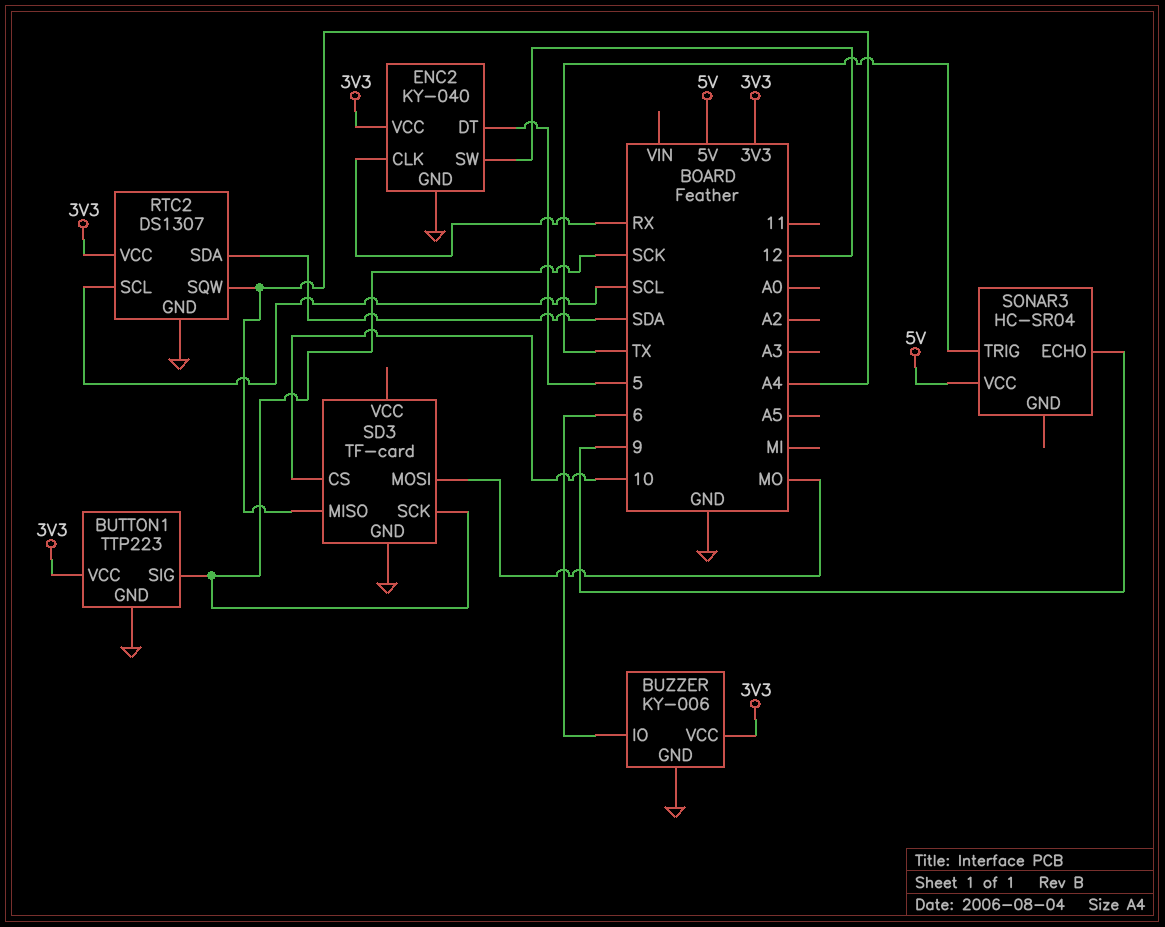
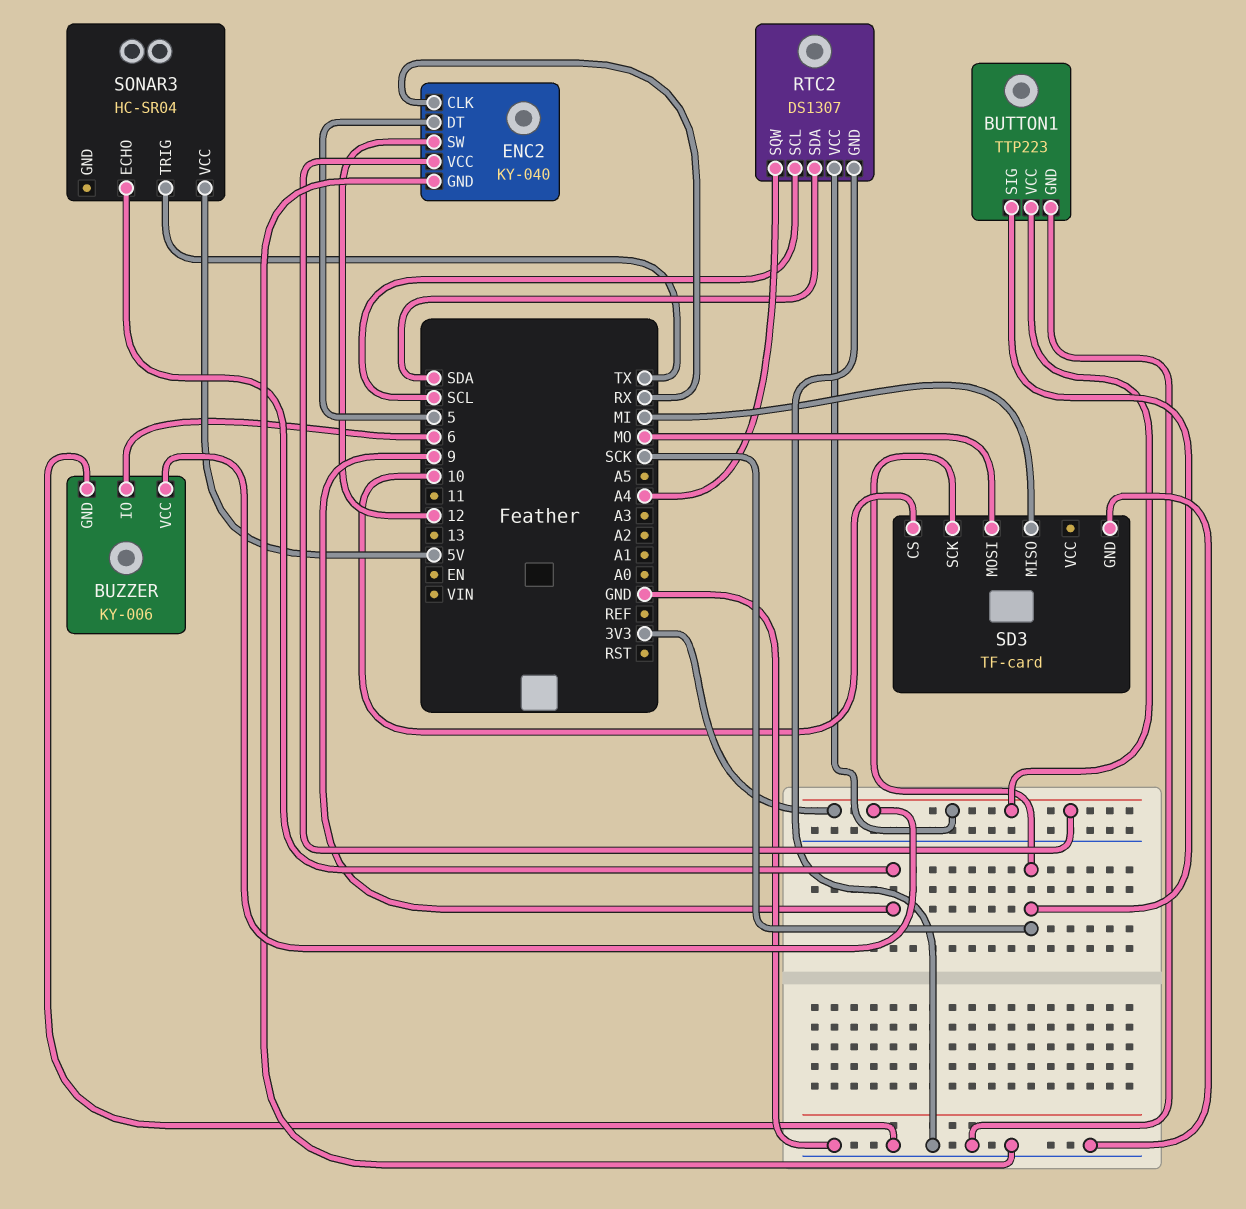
SD3 pin MISO: A4 -> MI

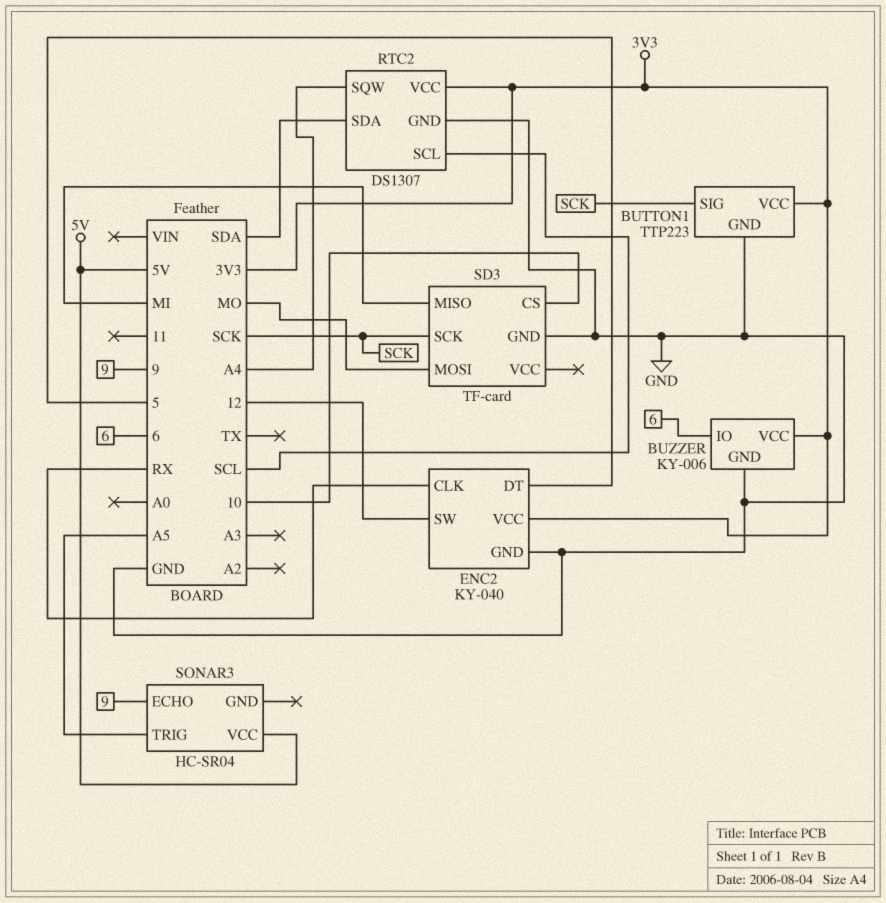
SONAR3 pin TRIG: TX -> A5

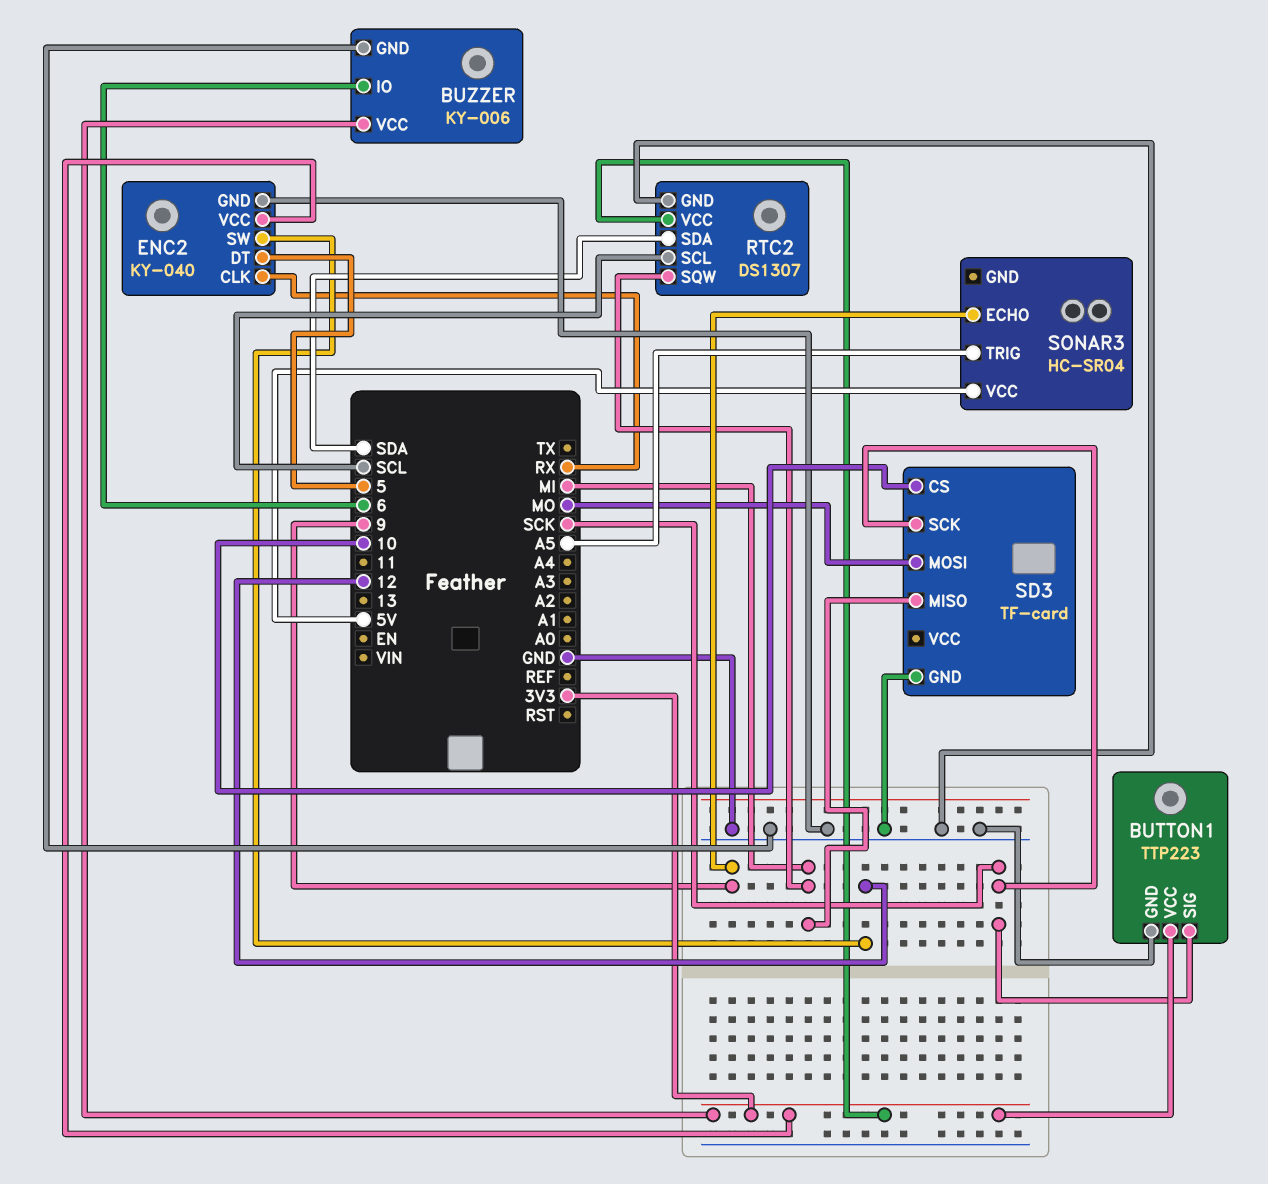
RTC2 pin SQW: A4 -> MI

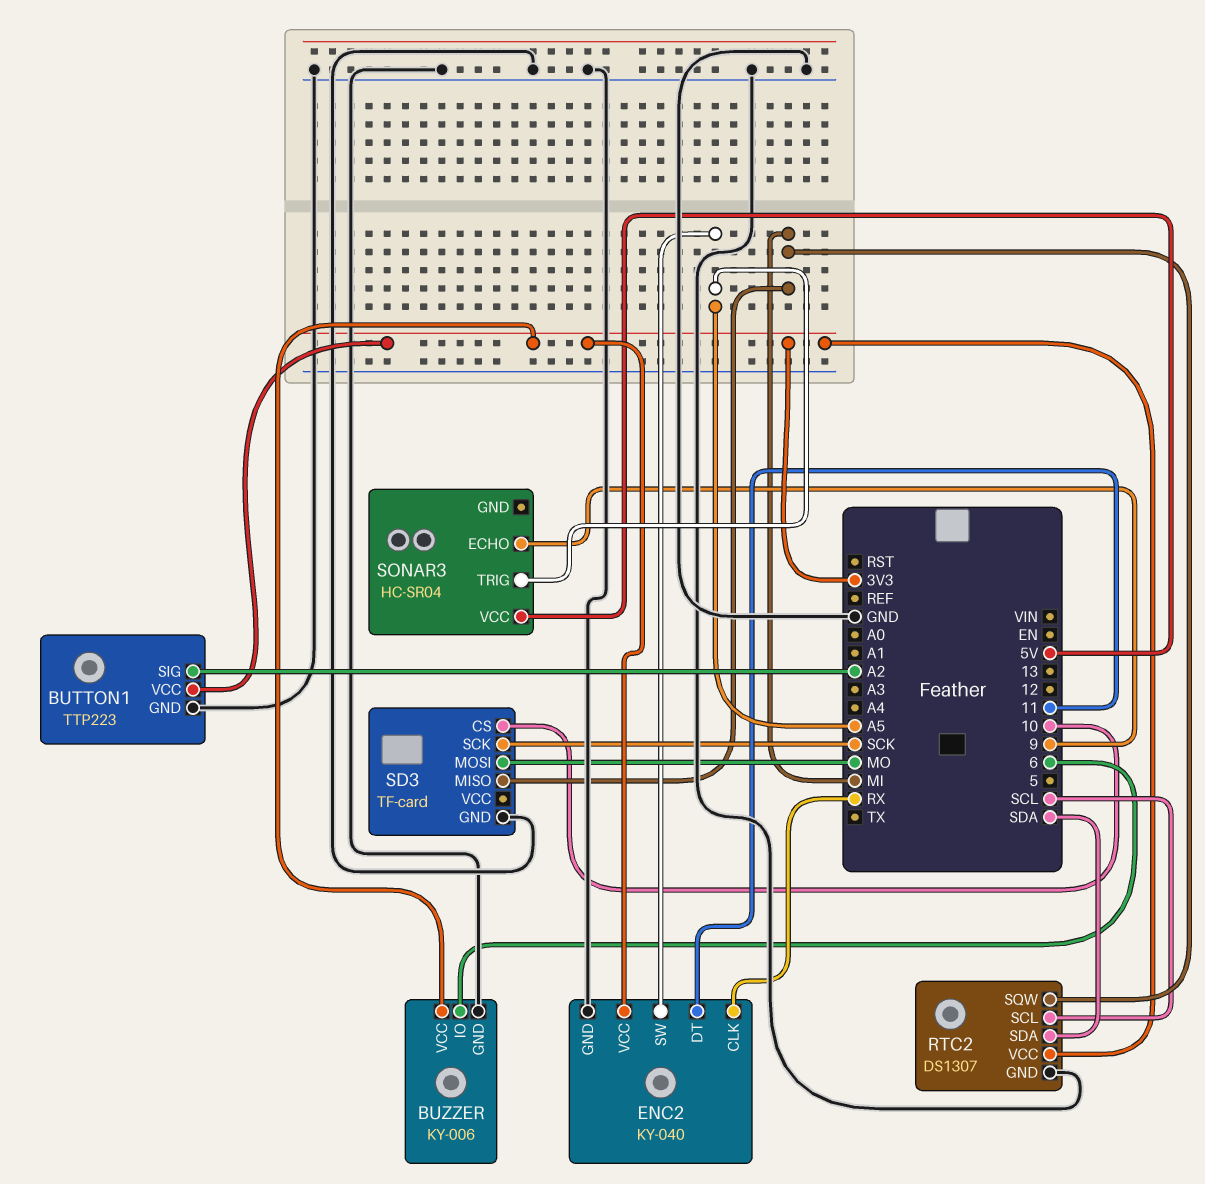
BUTTON1 pin SIG: SCK -> A2
ENC2 pin DT: 5 -> 11
ENC2 pin SW: 12 -> A5

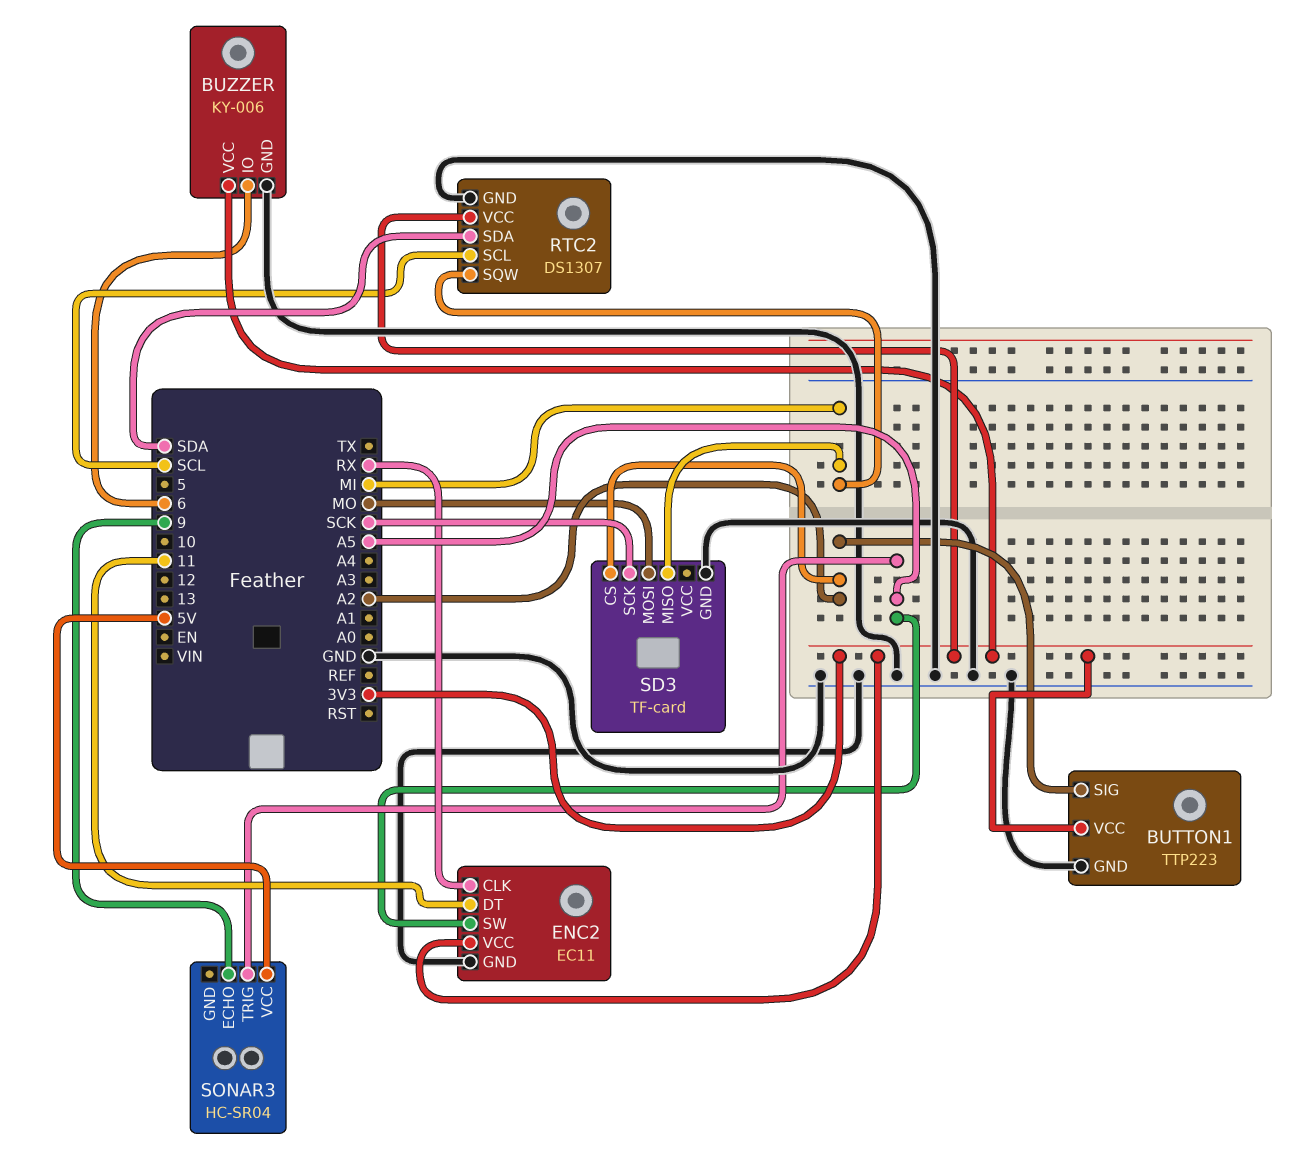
ENC2: KY-040 -> EC11
SD3 pin CS: 10 -> A2

